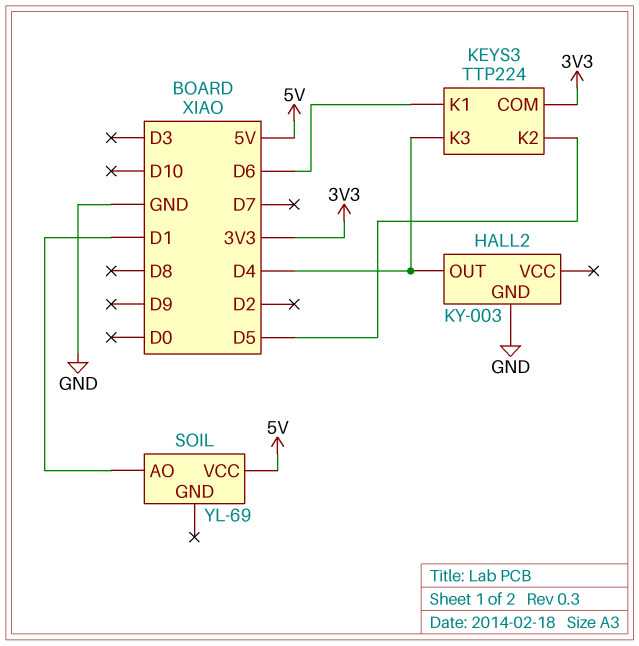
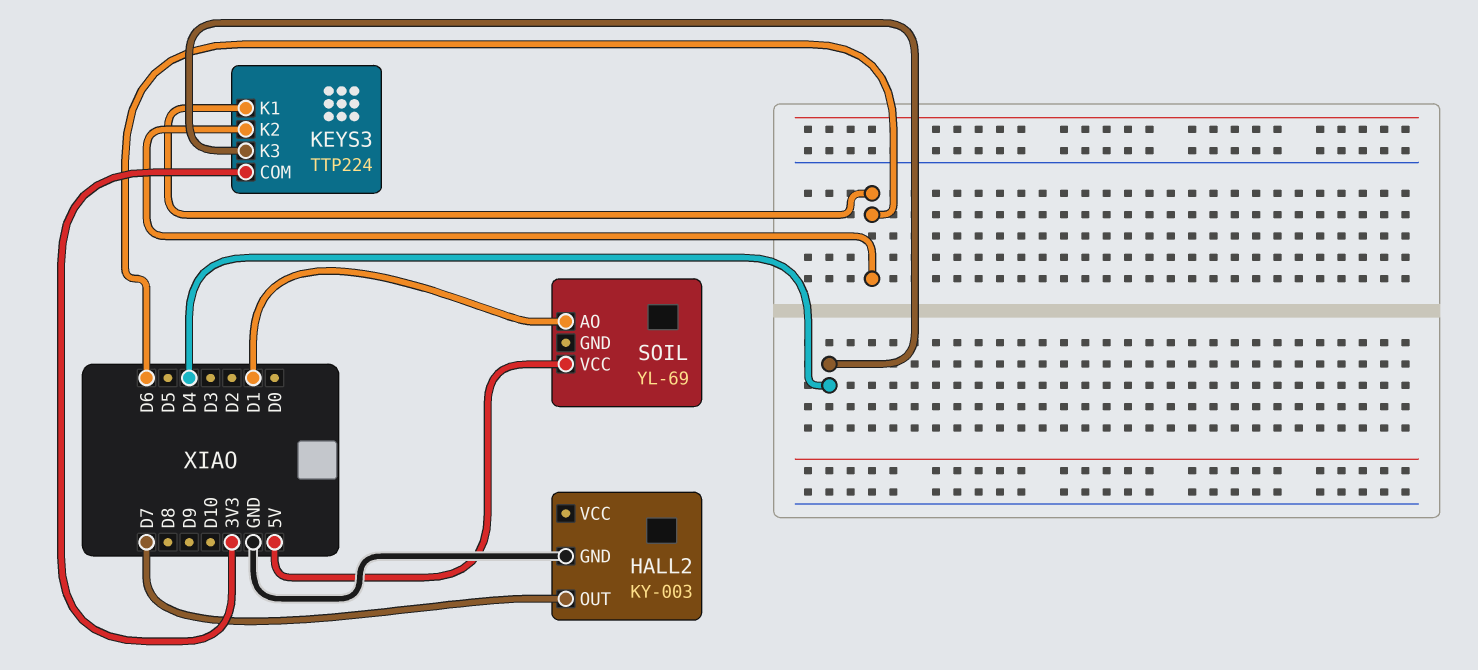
HALL2 pin OUT: D4 -> D7
KEYS3 pin K2: D5 -> D6

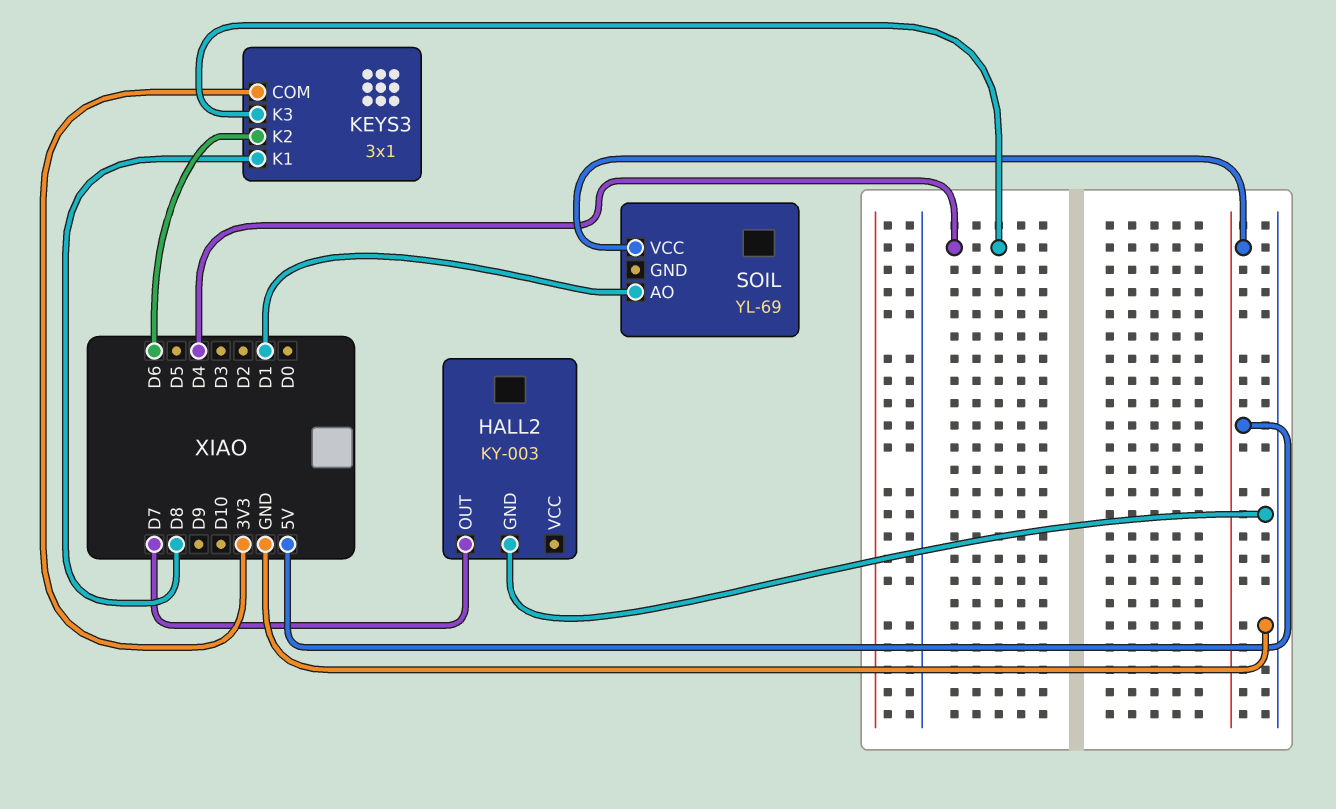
KEYS3: TTP224 -> 3x1
KEYS3 pin K1: D6 -> D8

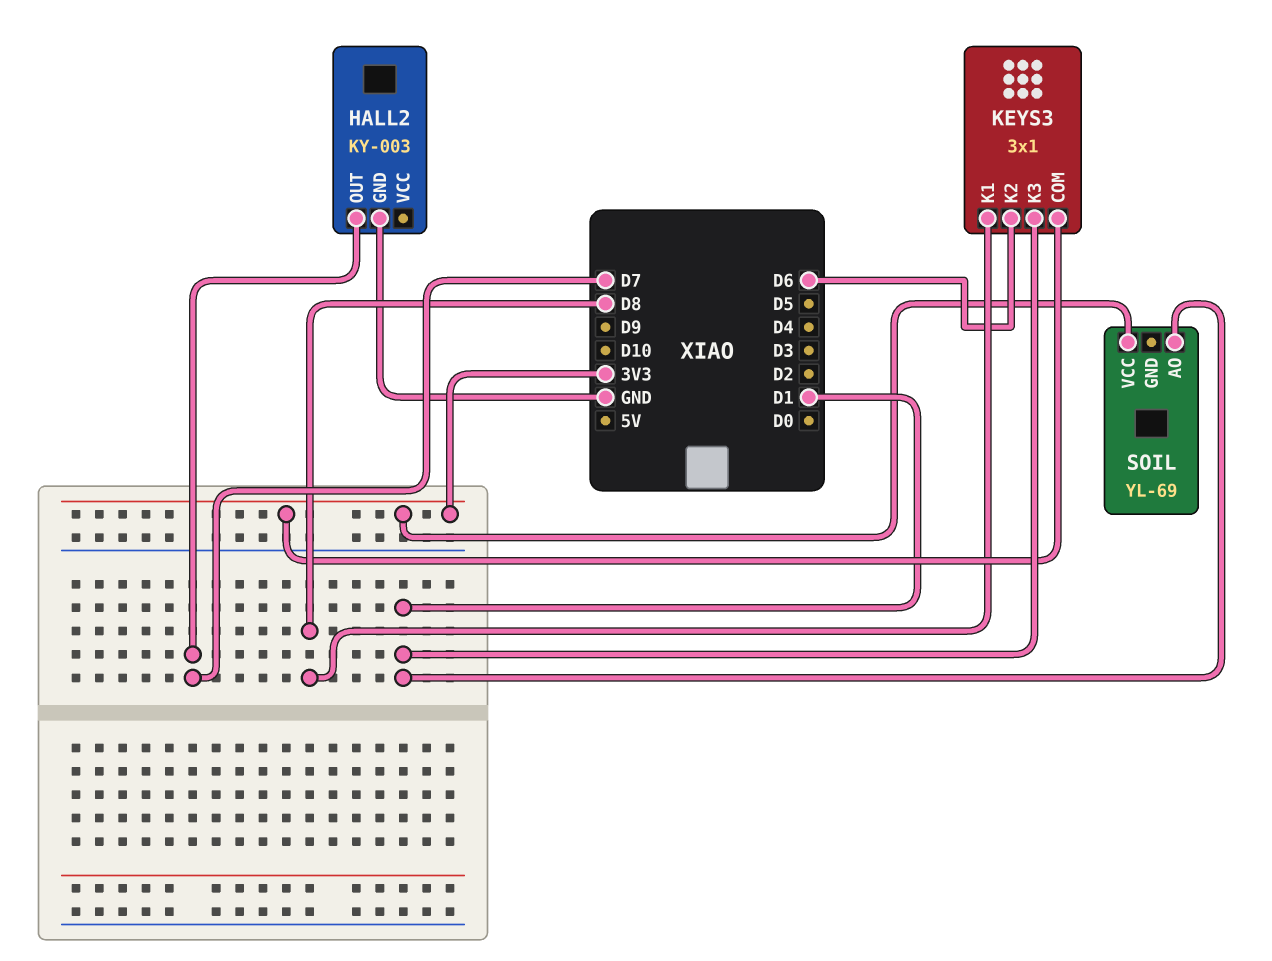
KEYS3 pin K3: D4 -> D1
SOIL pin VCC: 5V -> 3V3

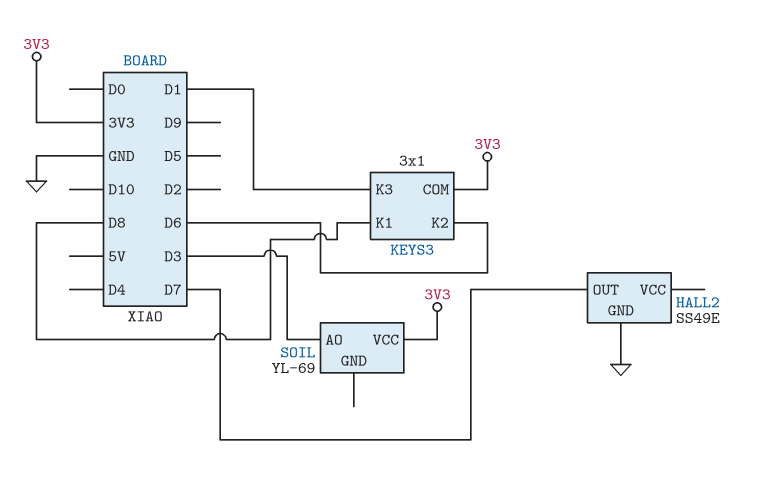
HALL2: KY-003 -> SS49E
SOIL pin AO: D1 -> D3

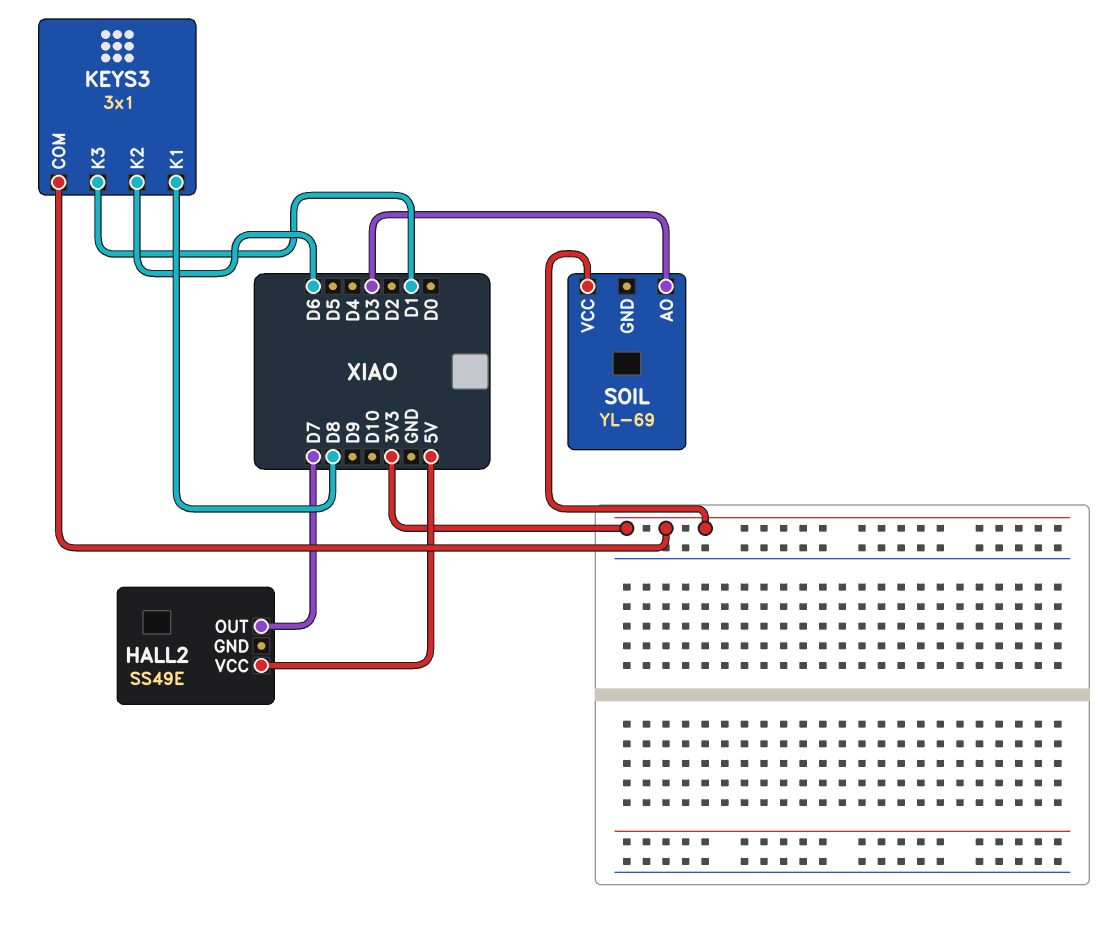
HALL2 pin GND: GND -> none
HALL2 pin VCC: none -> 5V

